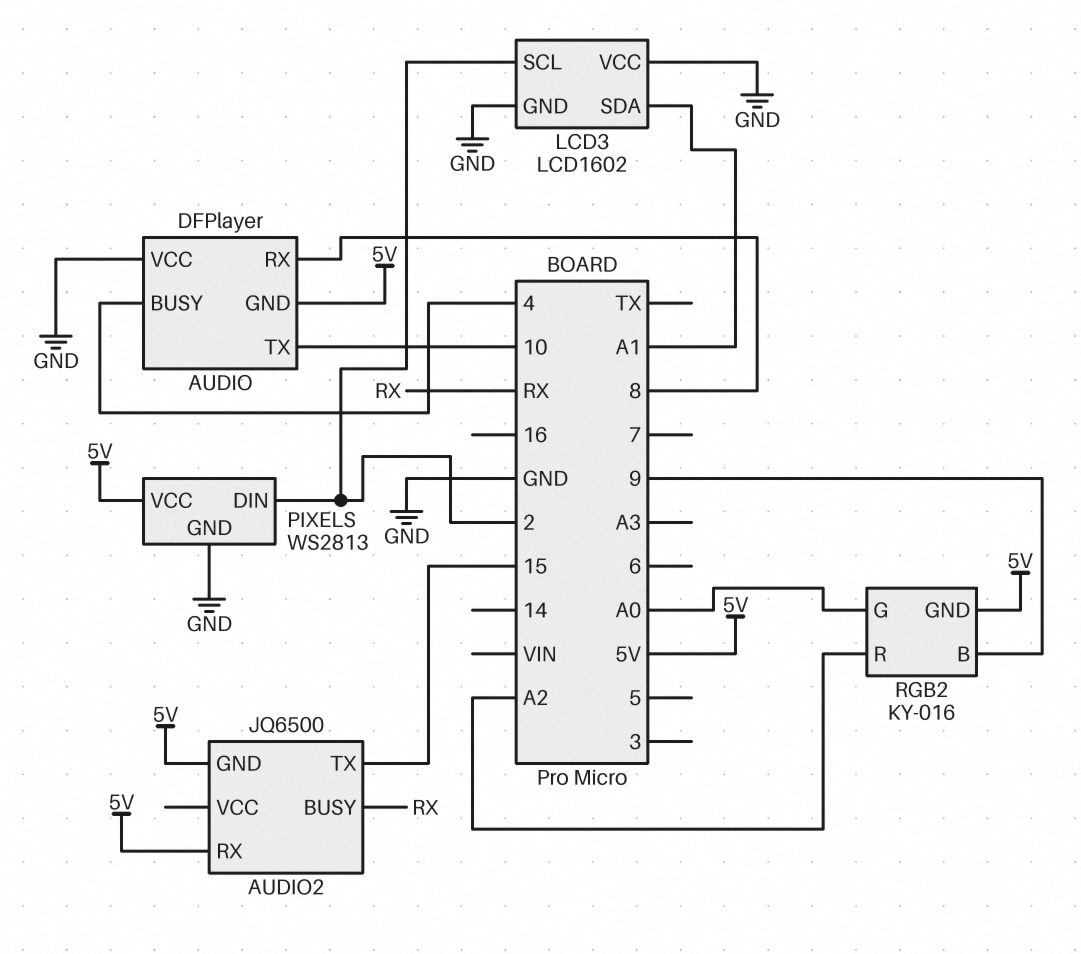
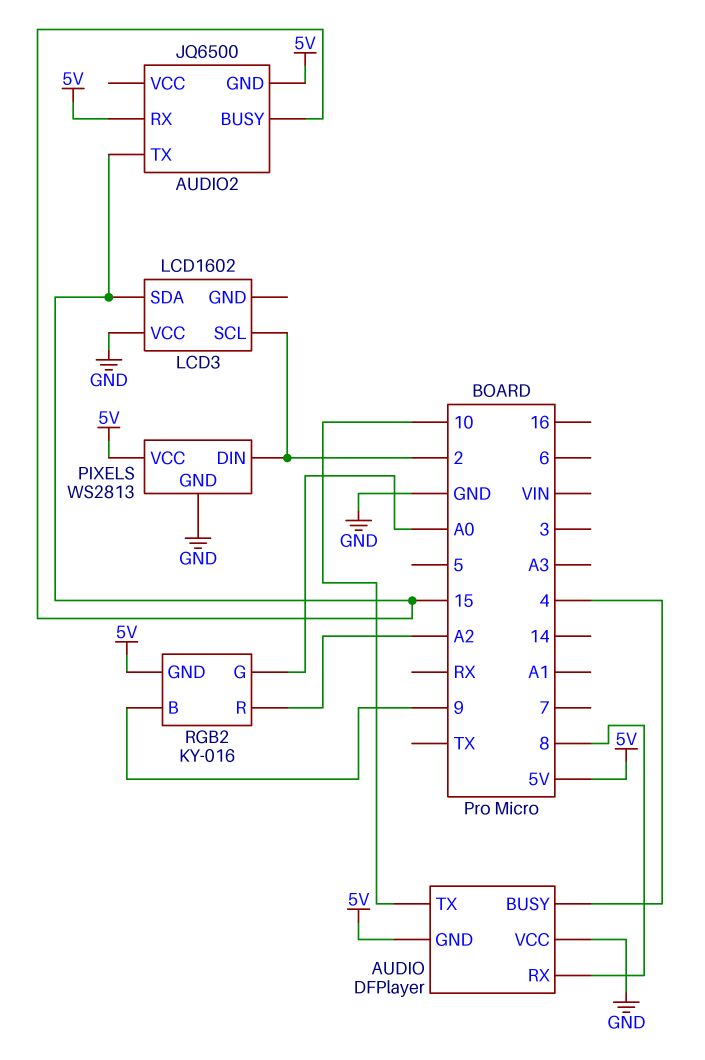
AUDIO2 pin BUSY: RX -> 15
LCD3 pin GND: GND -> none
LCD3 pin SDA: A1 -> 15

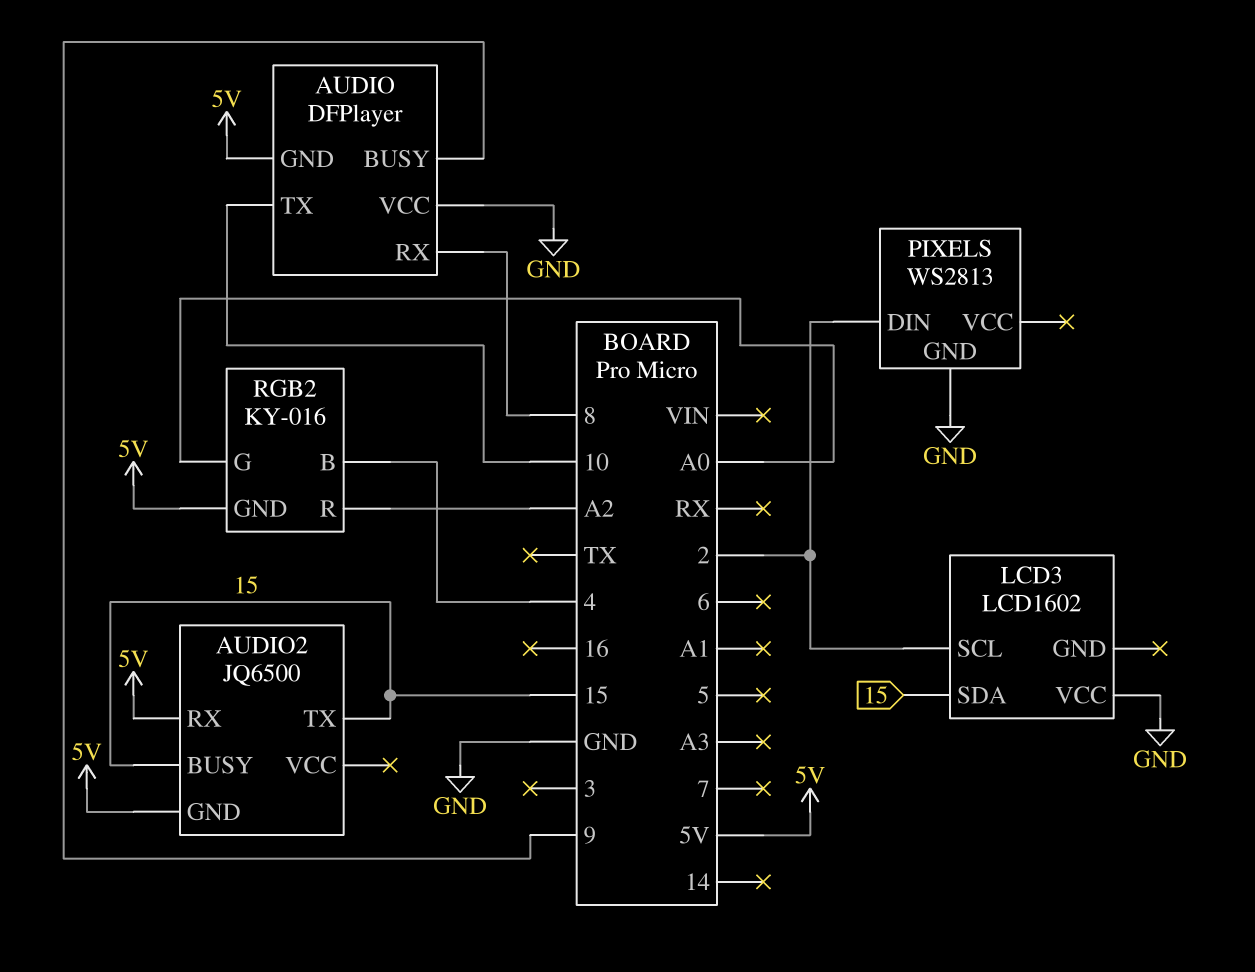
AUDIO pin BUSY: 4 -> 9
PIXELS pin VCC: 5V -> none
RGB2 pin B: 9 -> 4

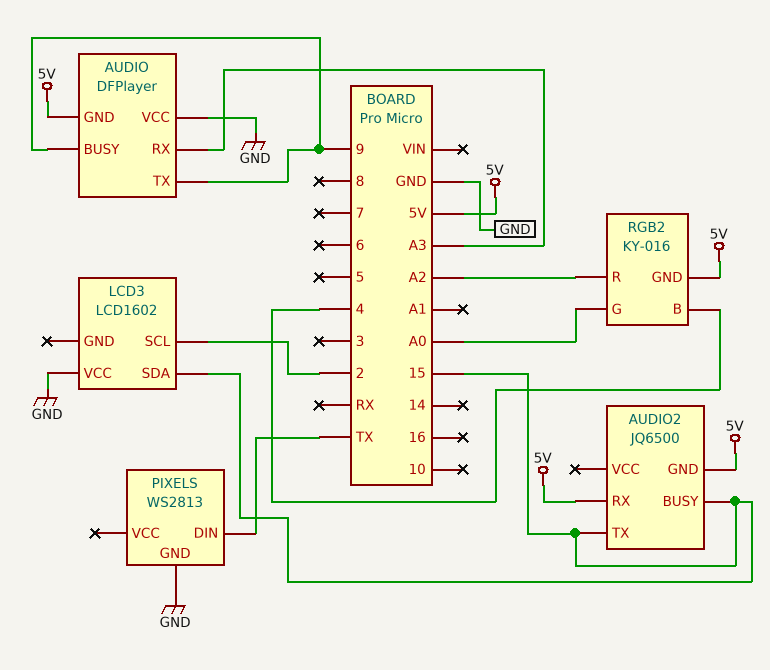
AUDIO pin RX: 8 -> A3
AUDIO pin TX: 10 -> 9
PIXELS pin DIN: 2 -> TX

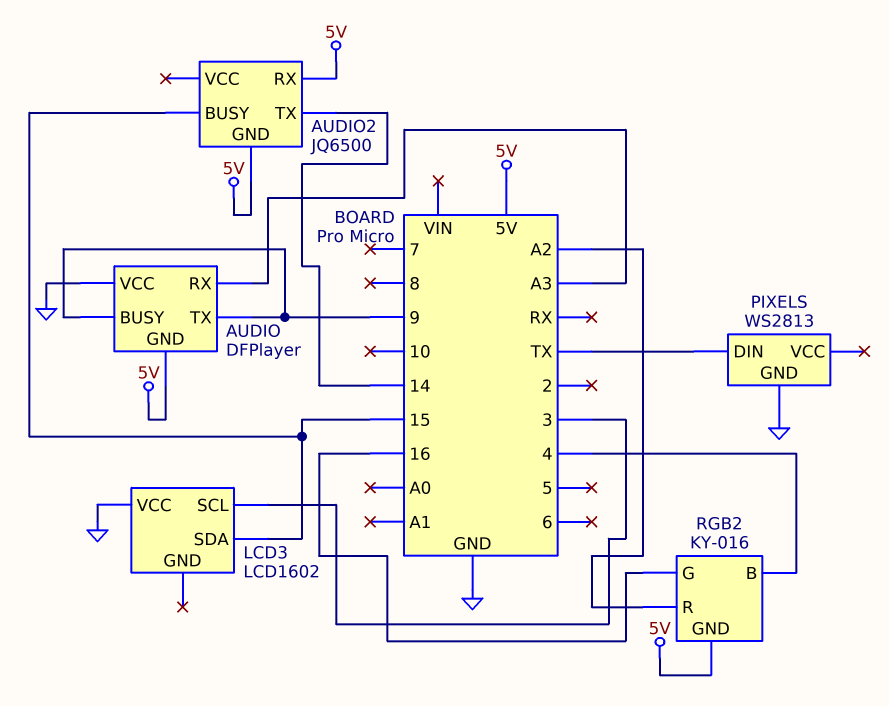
AUDIO2 pin TX: 15 -> 14
LCD3 pin SCL: 2 -> 3
RGB2 pin G: A0 -> 16

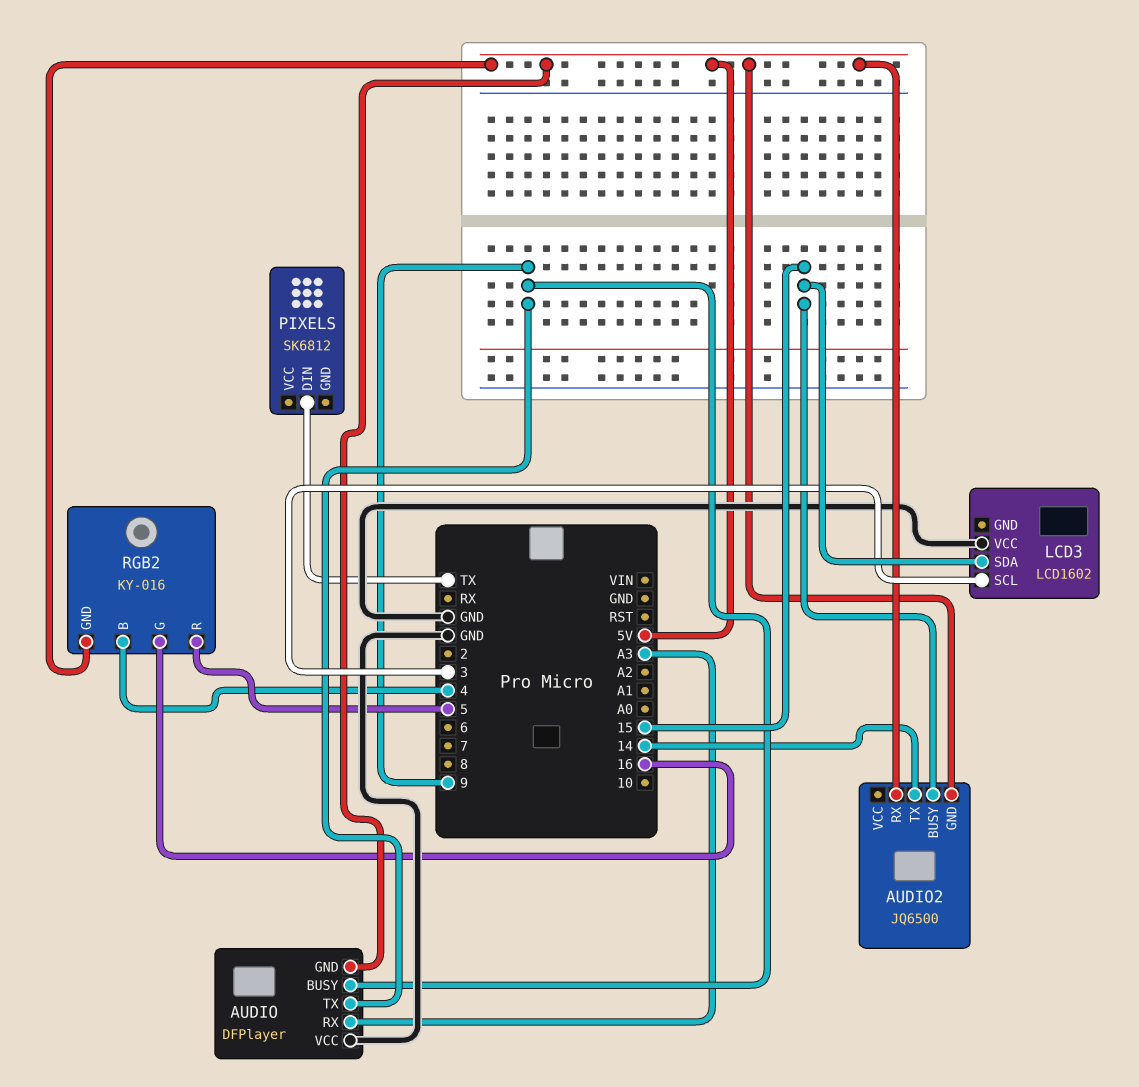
PIXELS: WS2813 -> SK6812
PIXELS pin GND: GND -> none
RGB2 pin R: A2 -> 5

